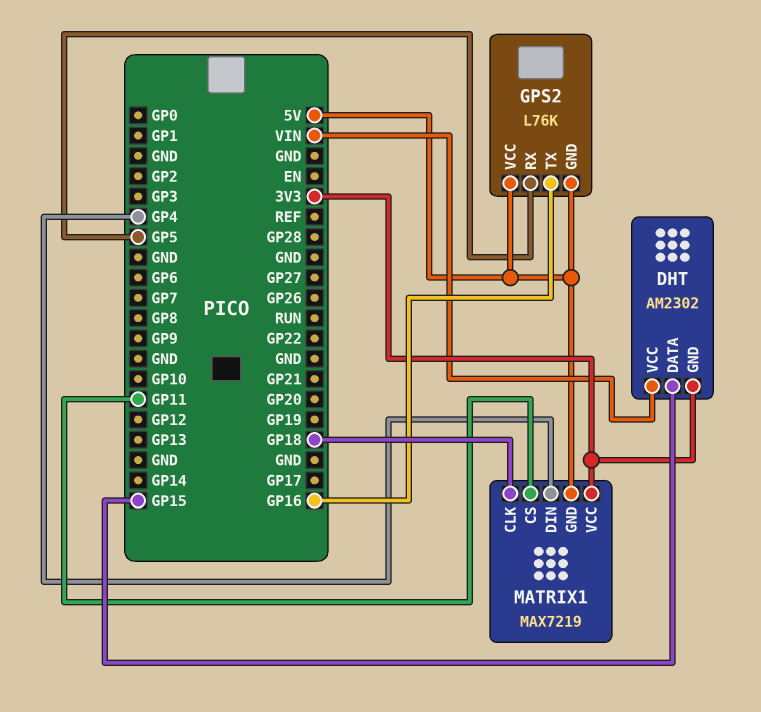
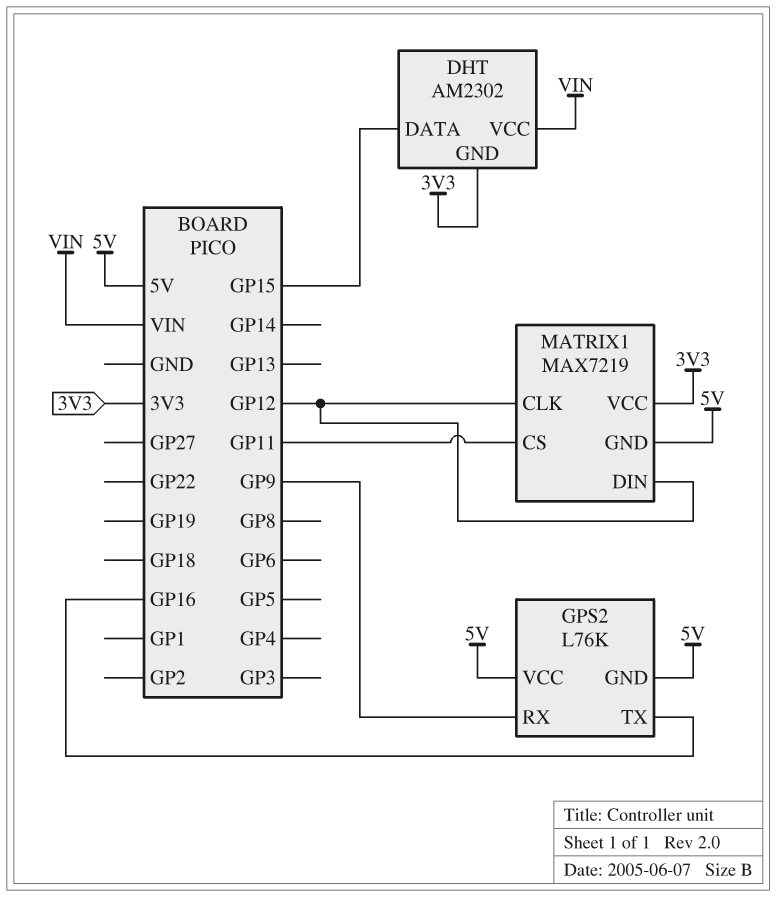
GPS2 pin RX: GP5 -> GP9
MATRIX1 pin CLK: GP18 -> GP12
MATRIX1 pin DIN: GP4 -> GP12

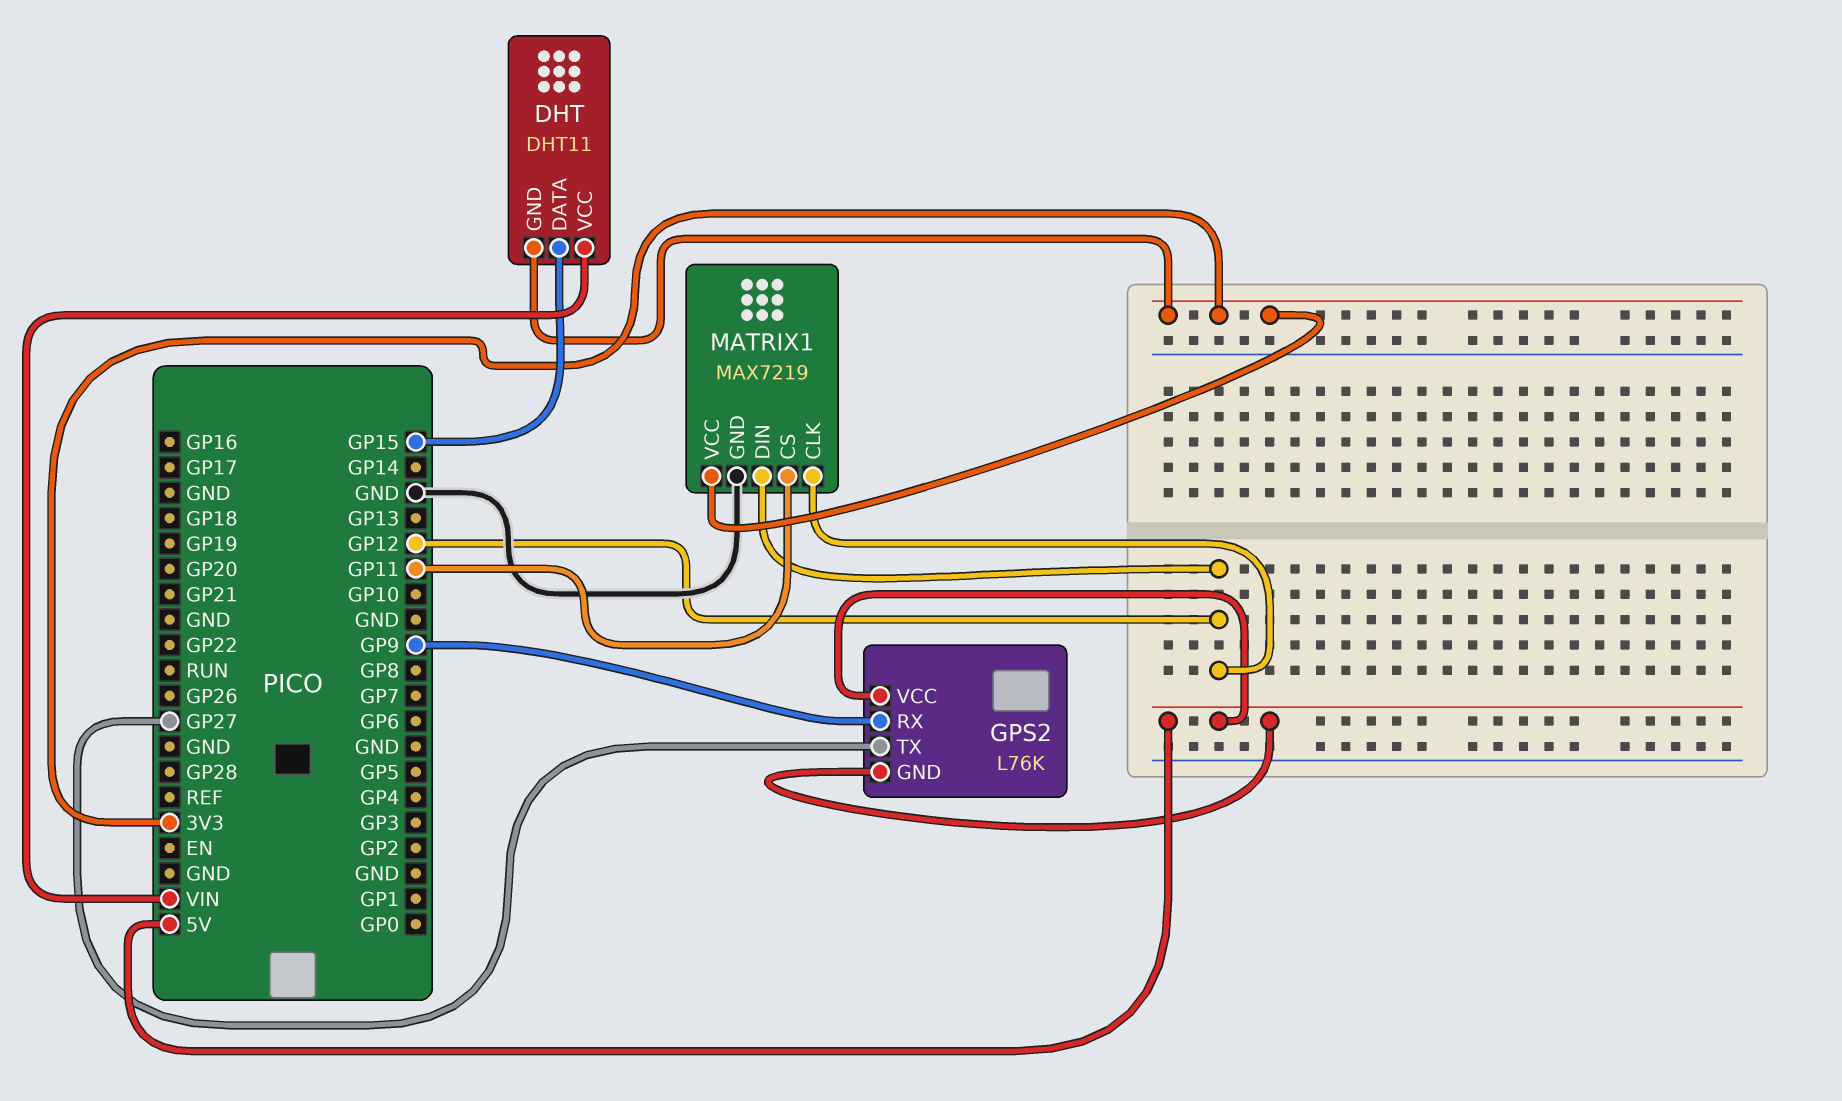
DHT: AM2302 -> DHT11
GPS2 pin TX: GP16 -> GP27
MATRIX1 pin GND: 5V -> GND

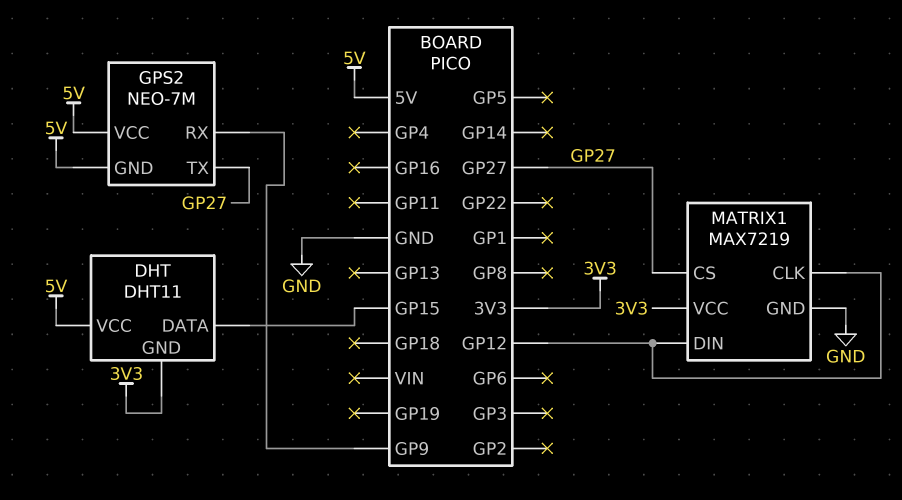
DHT pin VCC: VIN -> 5V
GPS2: L76K -> NEO-7M
MATRIX1 pin CS: GP11 -> GP27

